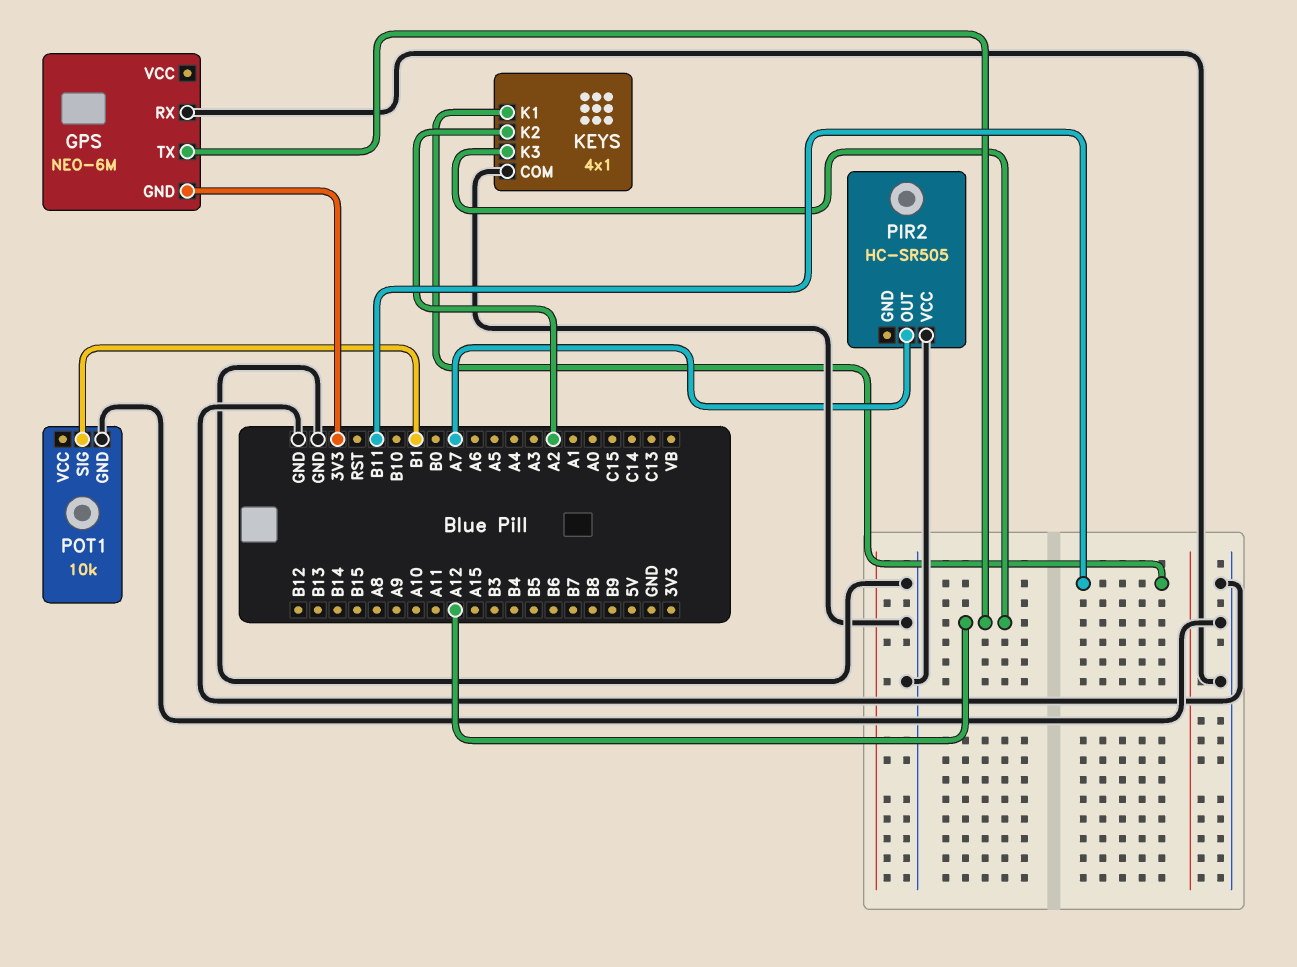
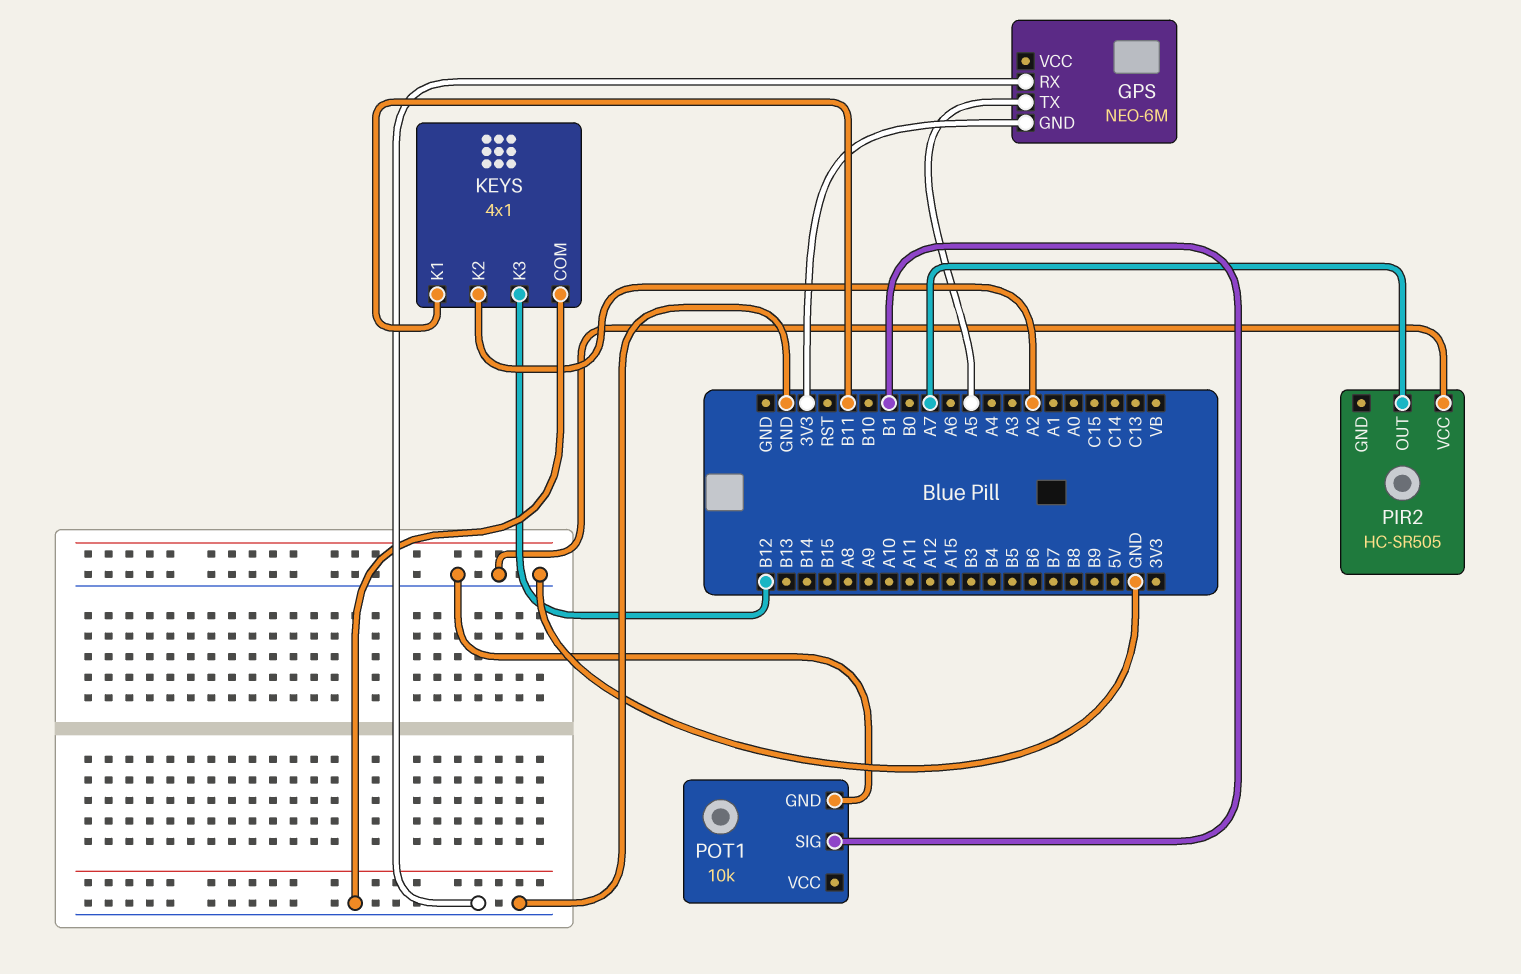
GPS pin TX: A12 -> A5
KEYS pin K3: A12 -> B12

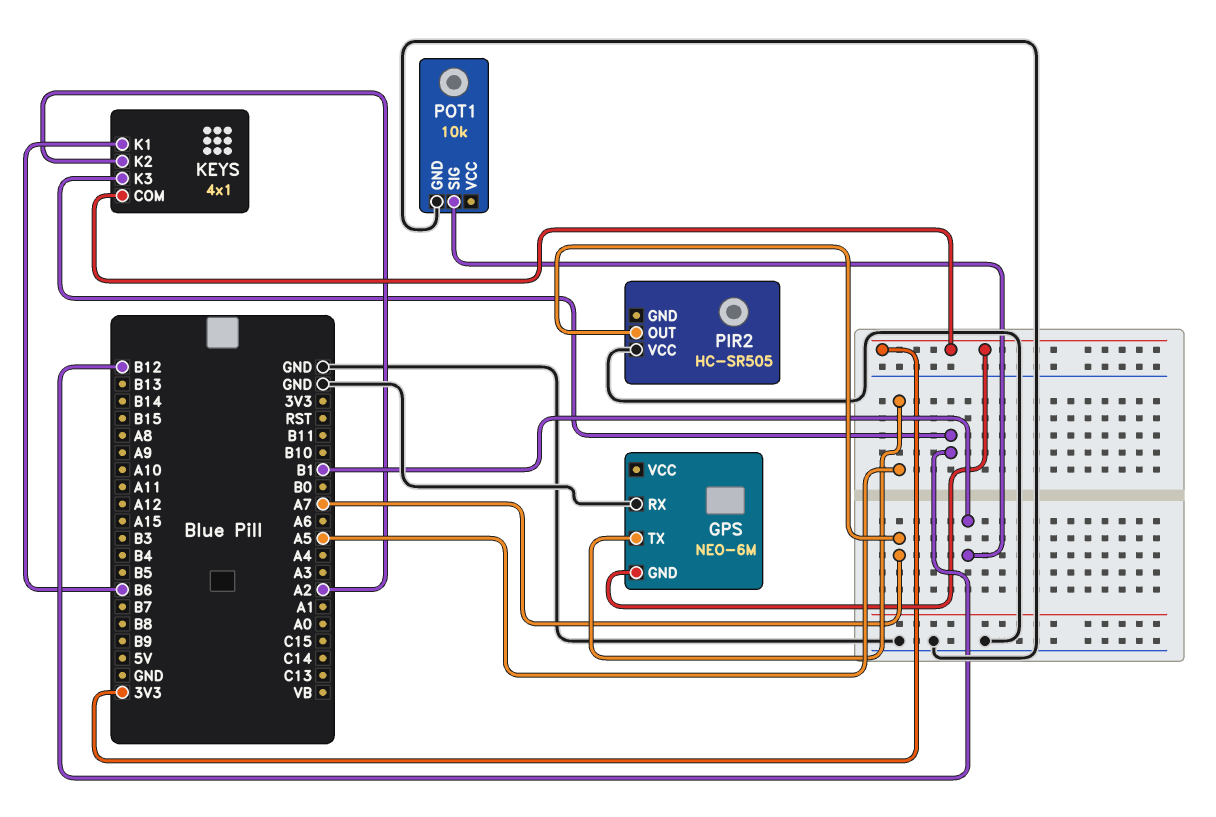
KEYS pin COM: GND -> 3V3
KEYS pin K1: B11 -> B6

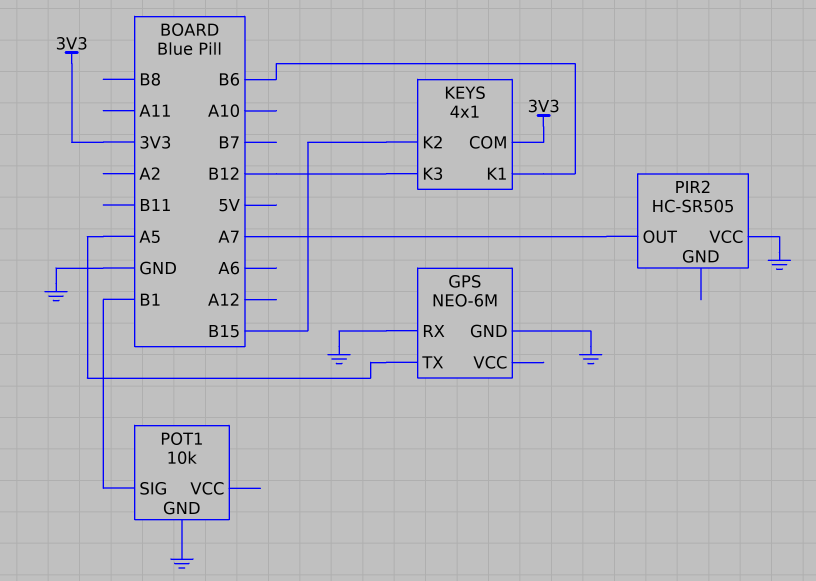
GPS pin GND: 3V3 -> GND
KEYS pin K2: A2 -> B15

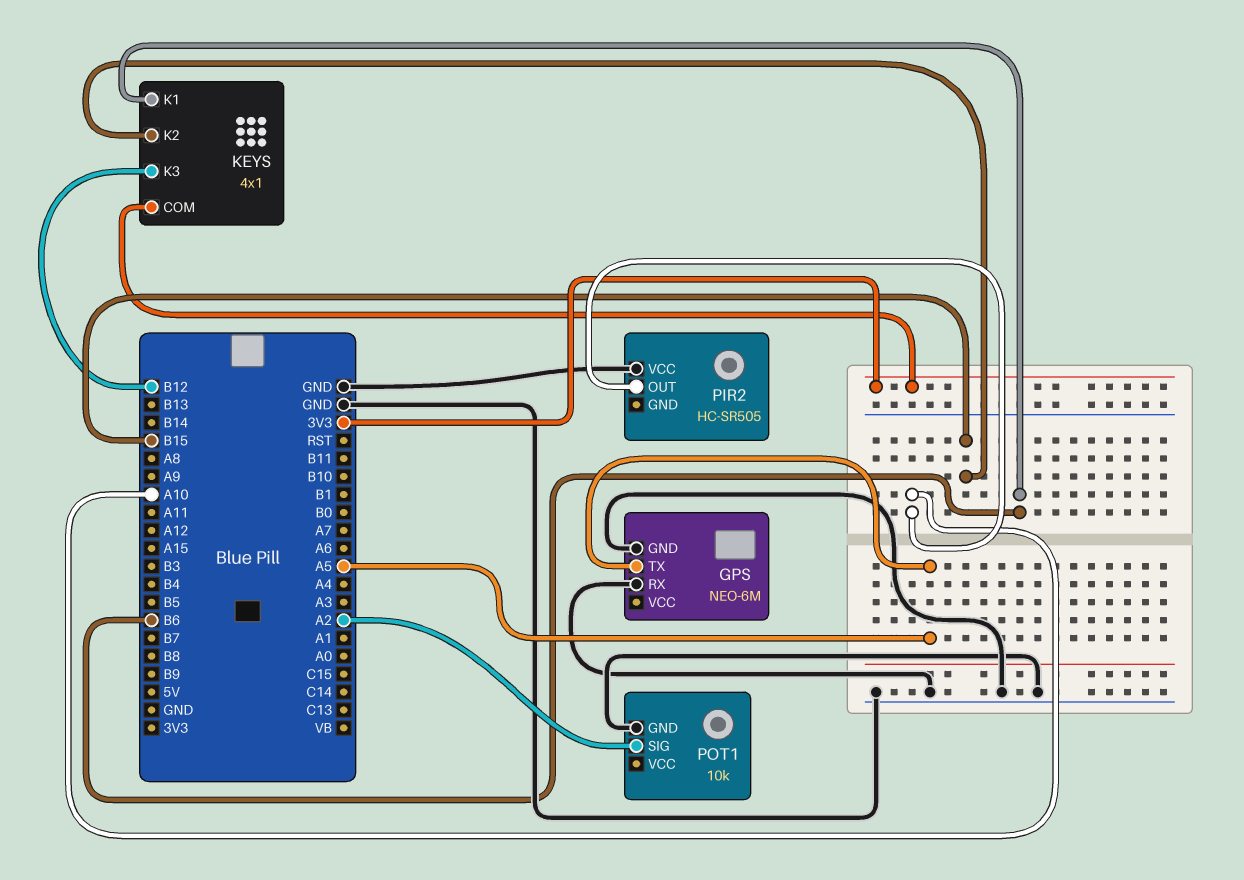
PIR2 pin OUT: A7 -> A10
POT1 pin SIG: B1 -> A2

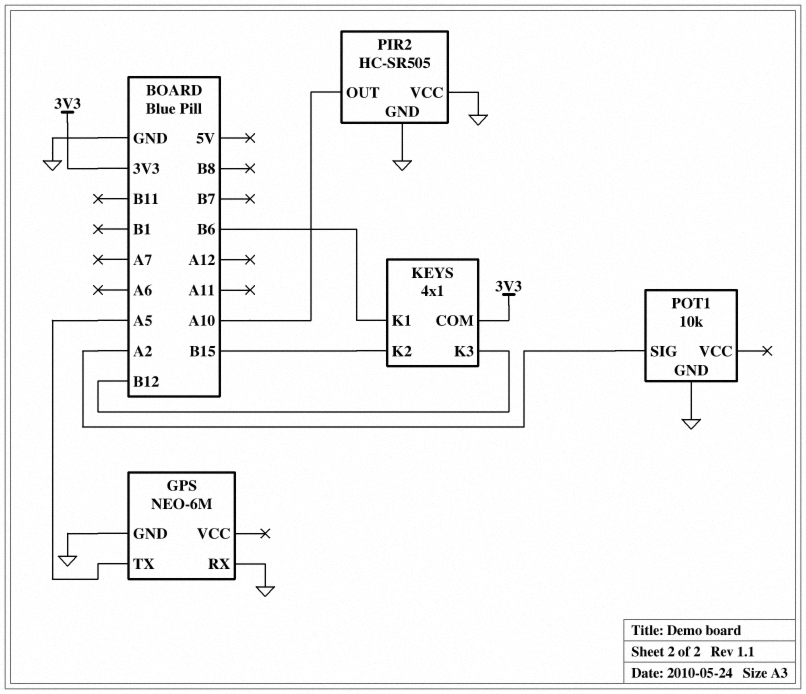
PIR2 pin GND: none -> GND

